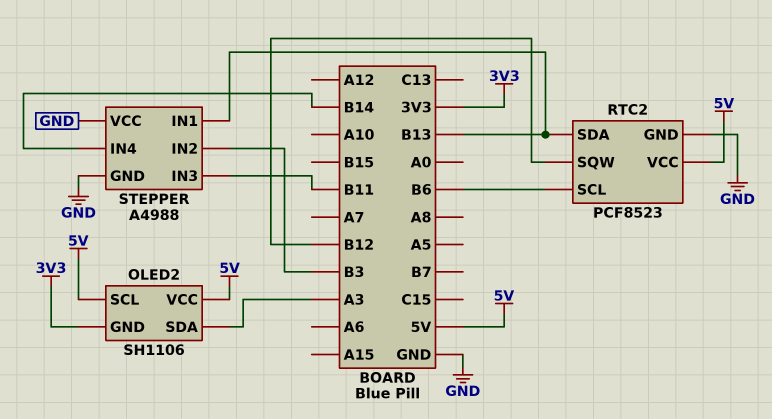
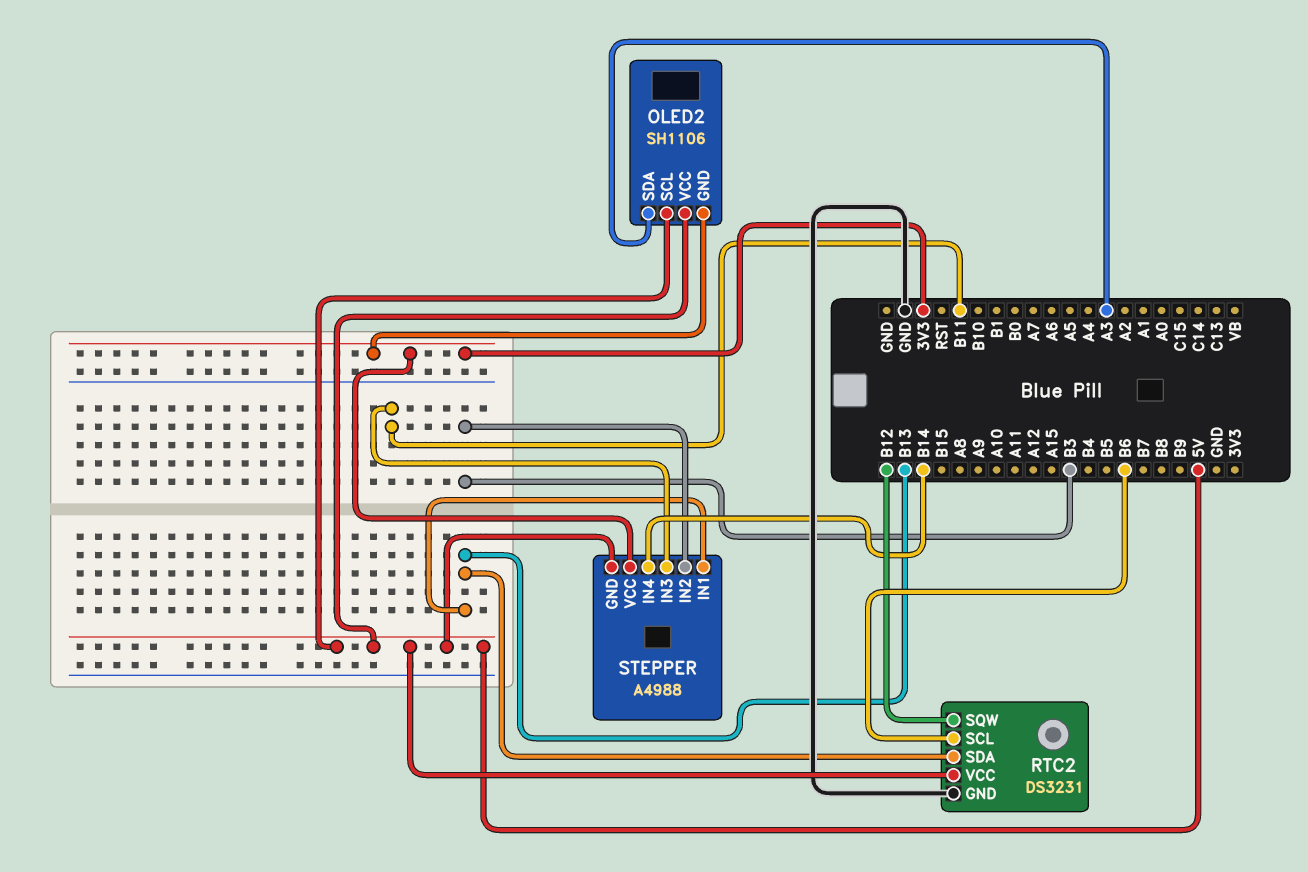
RTC2: PCF8523 -> DS3231
STEPPER pin GND: GND -> 5V
STEPPER pin VCC: GND -> 3V3

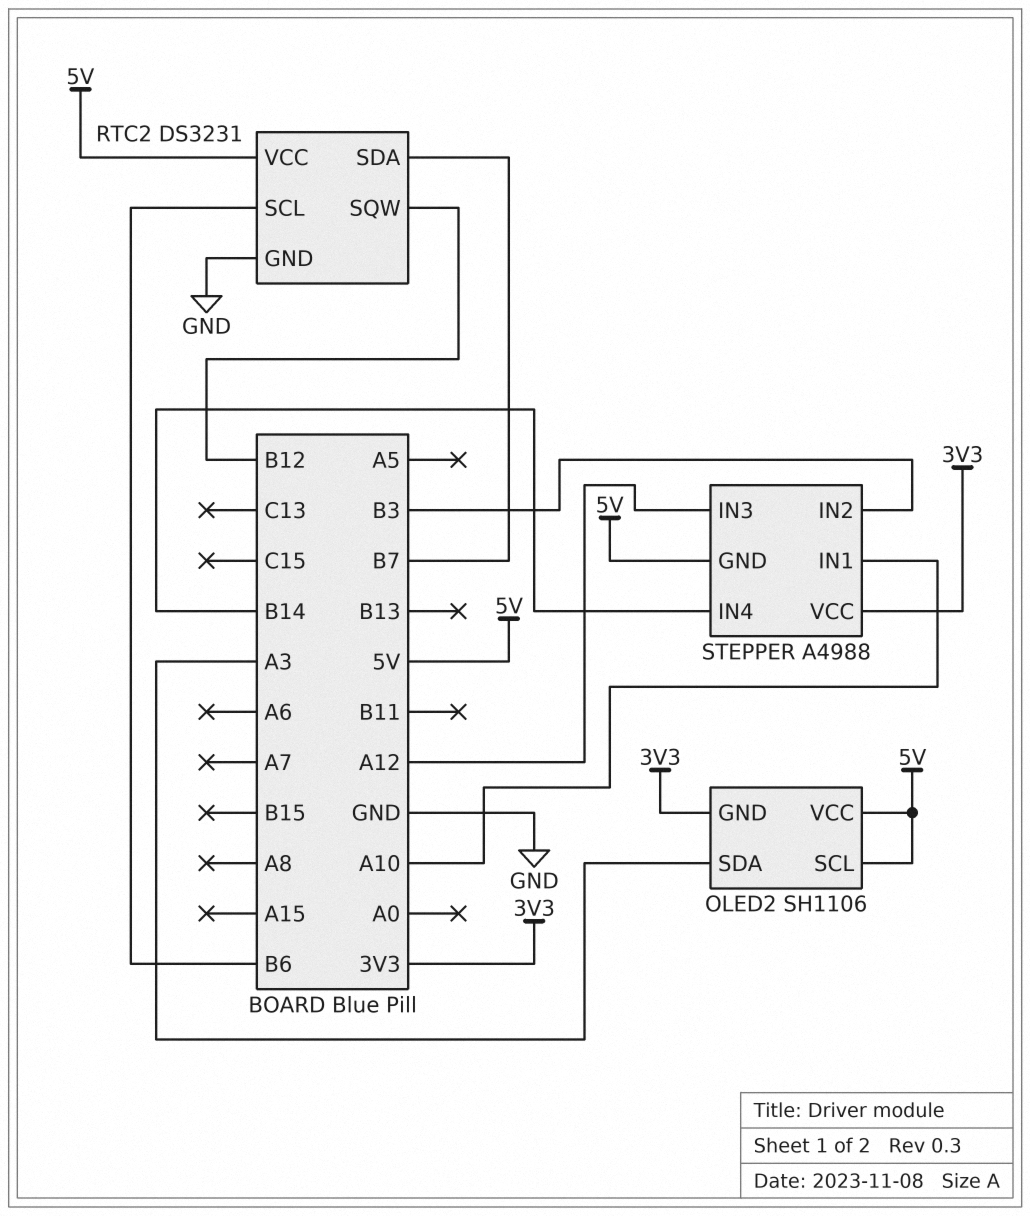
RTC2 pin SDA: B13 -> B7
STEPPER pin IN1: B13 -> A10
STEPPER pin IN3: B11 -> A12

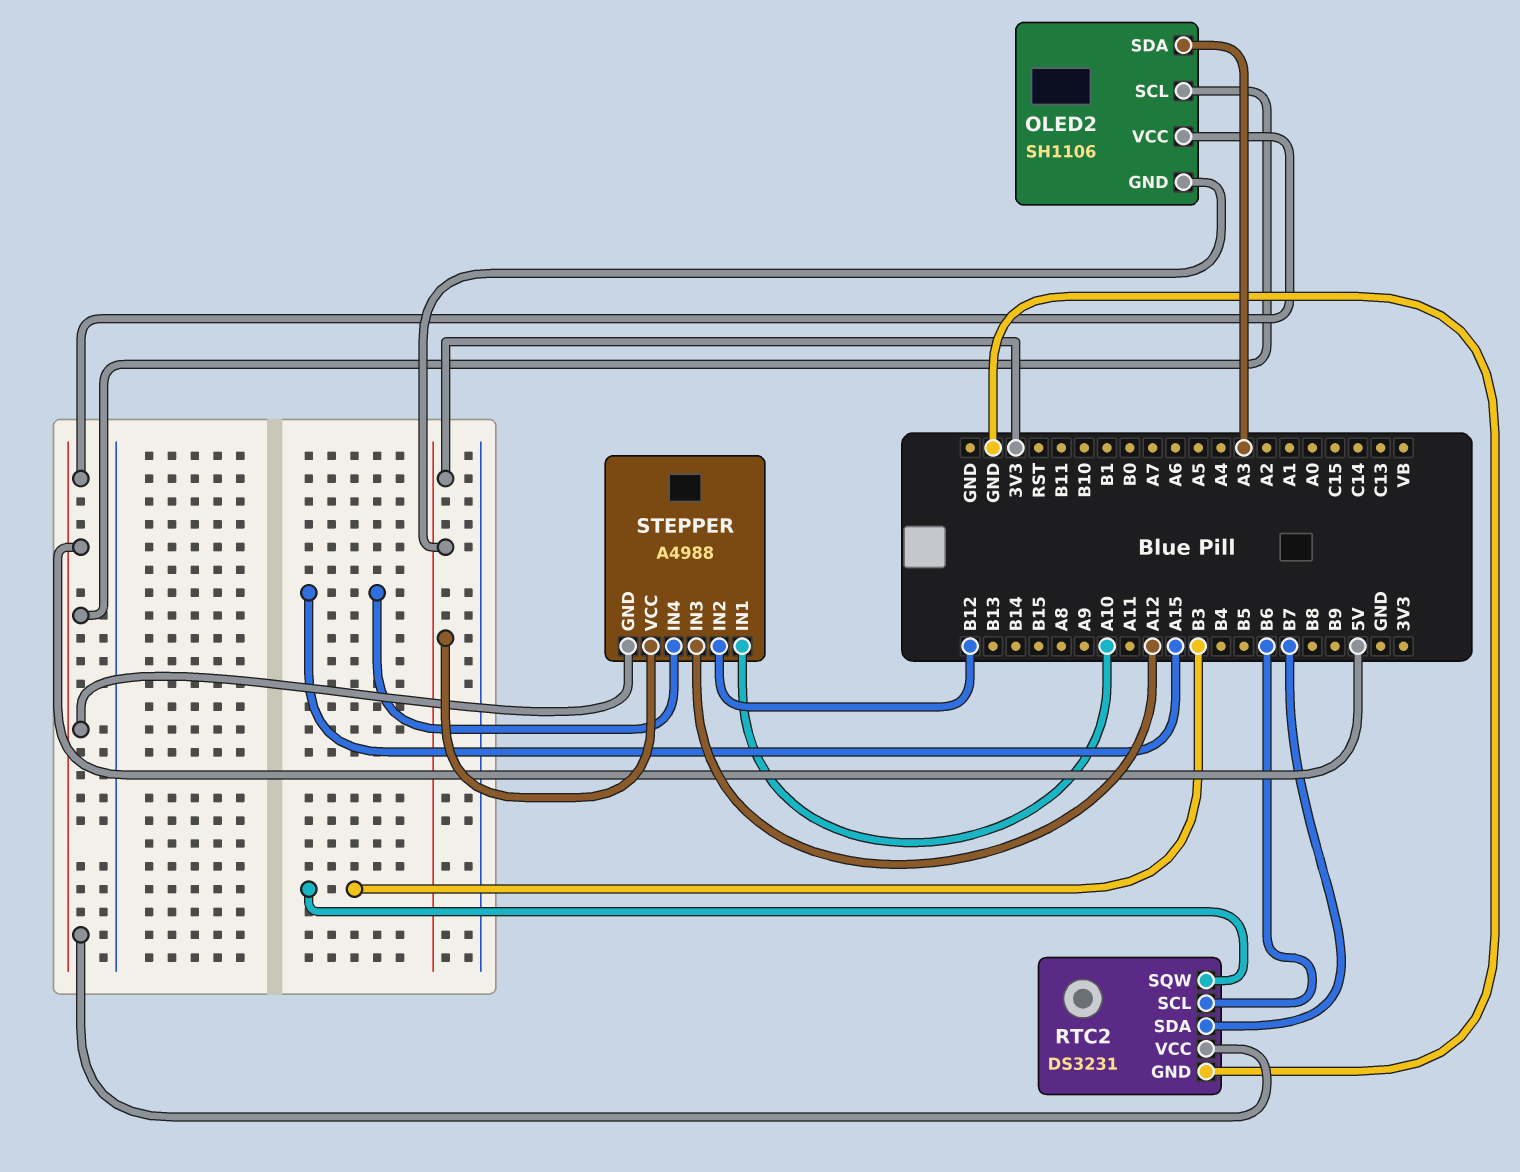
RTC2 pin SQW: B12 -> B3
STEPPER pin IN2: B3 -> B12
STEPPER pin IN4: B14 -> A15

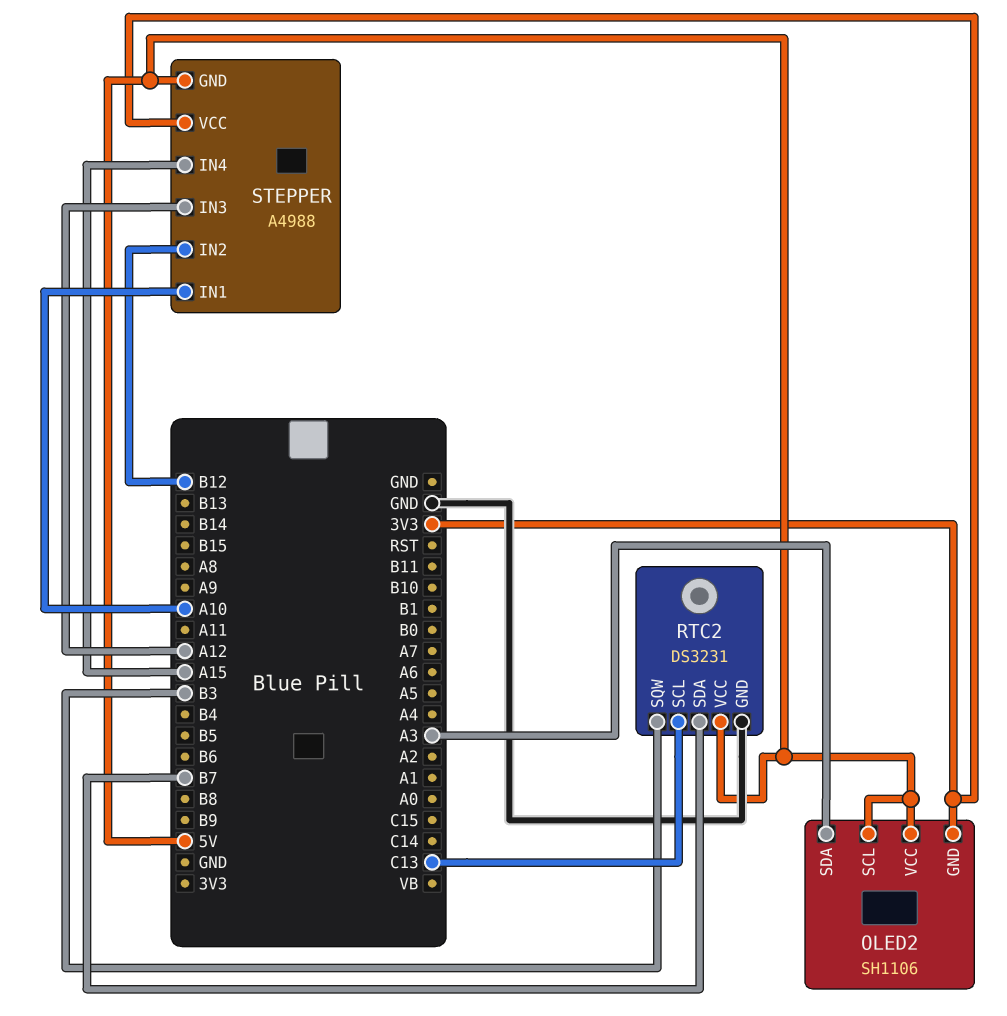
RTC2 pin SCL: B6 -> C13

